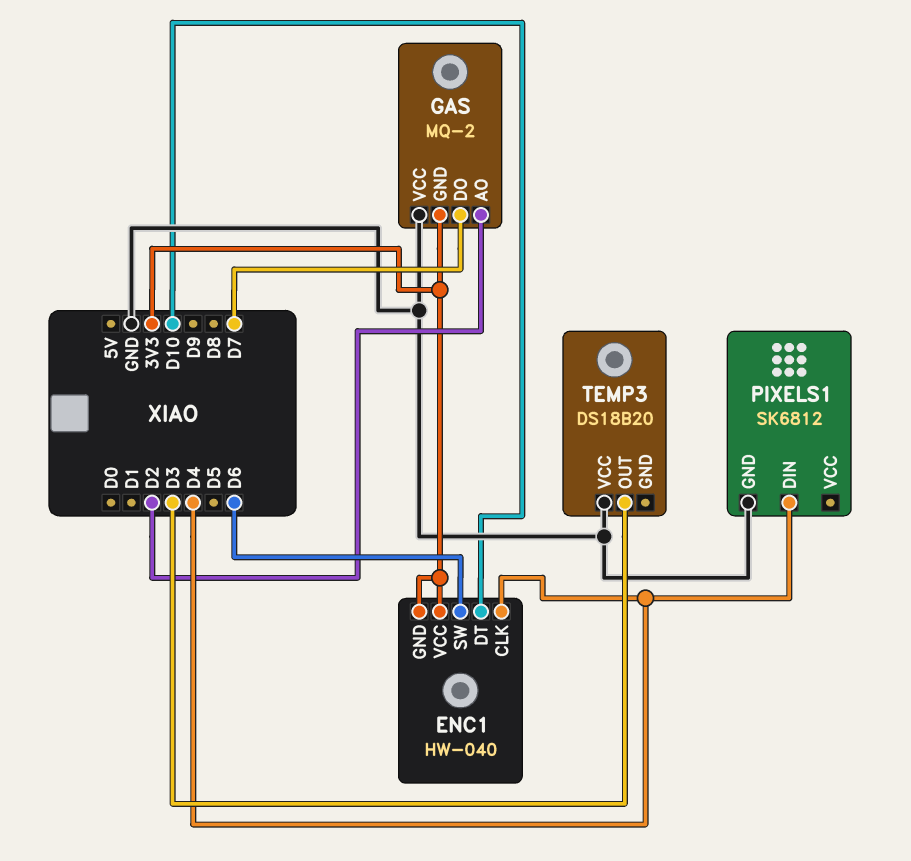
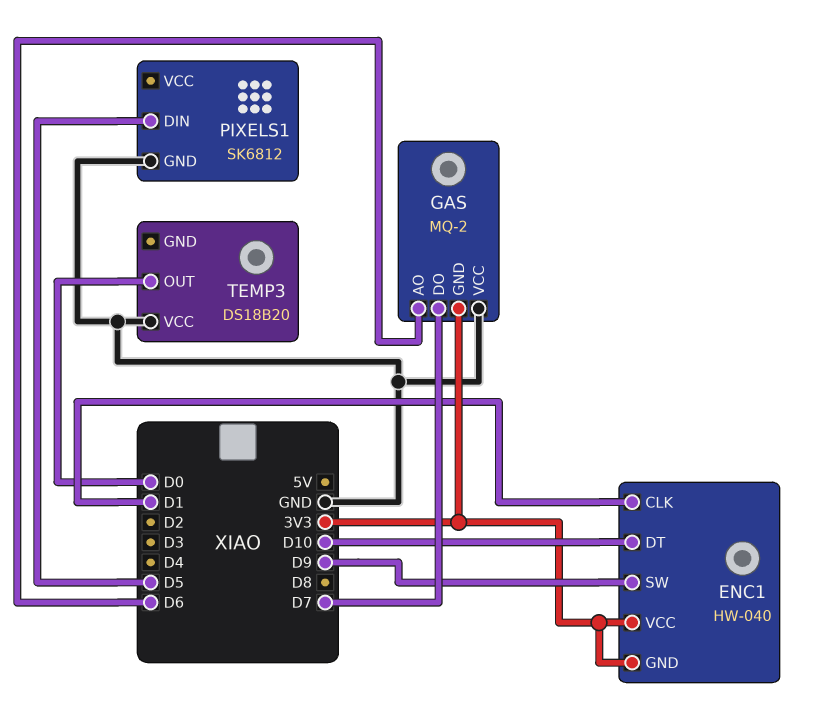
ENC1 pin CLK: D4 -> D1
ENC1 pin SW: D6 -> D9
GAS pin AO: D2 -> D6
PIXELS1 pin DIN: D4 -> D5
TEMP3 pin OUT: D3 -> D0

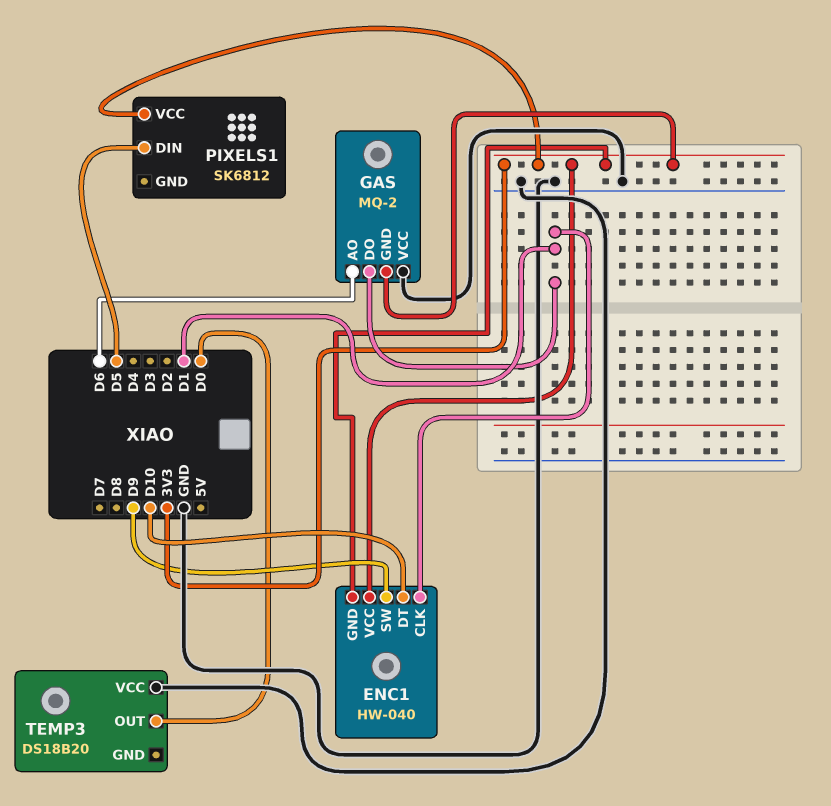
GAS pin DO: D7 -> D1
PIXELS1 pin GND: GND -> none
PIXELS1 pin VCC: none -> 3V3

